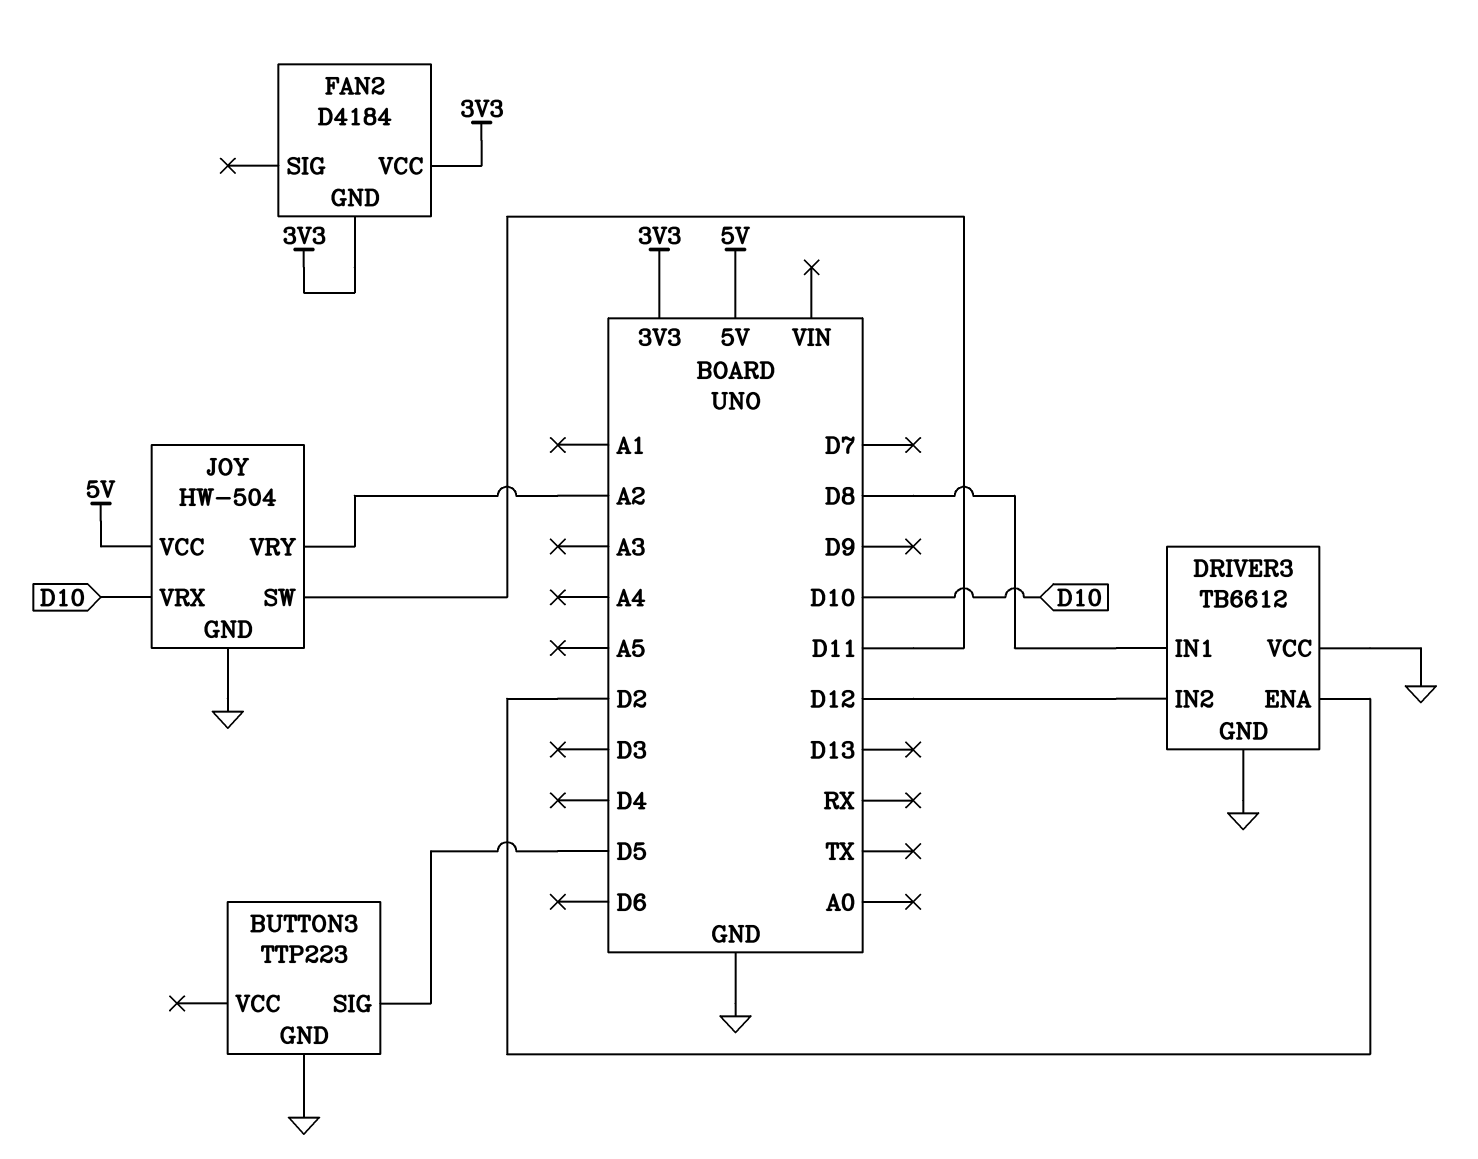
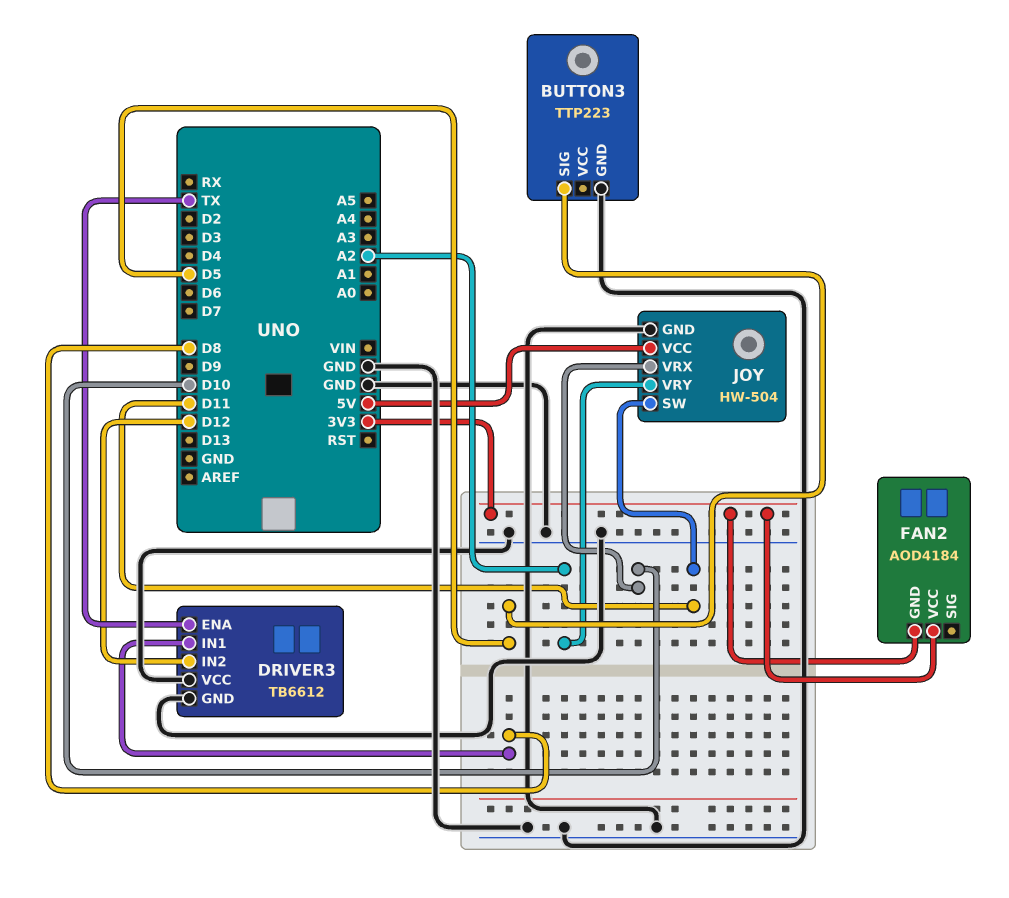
DRIVER3 pin ENA: D2 -> TX
FAN2: D4184 -> AOD4184

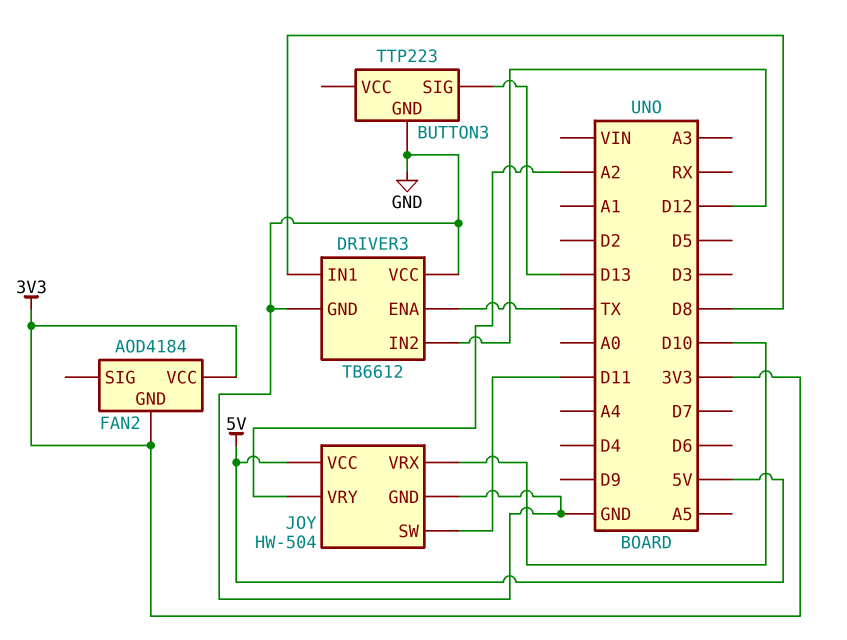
BUTTON3 pin SIG: D5 -> D13

